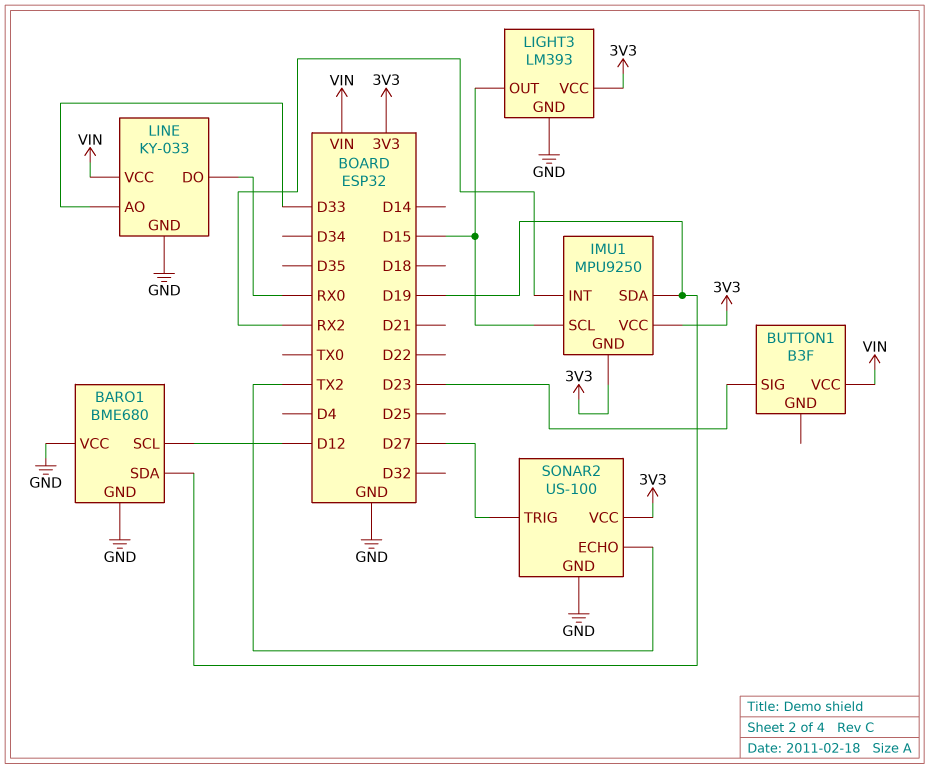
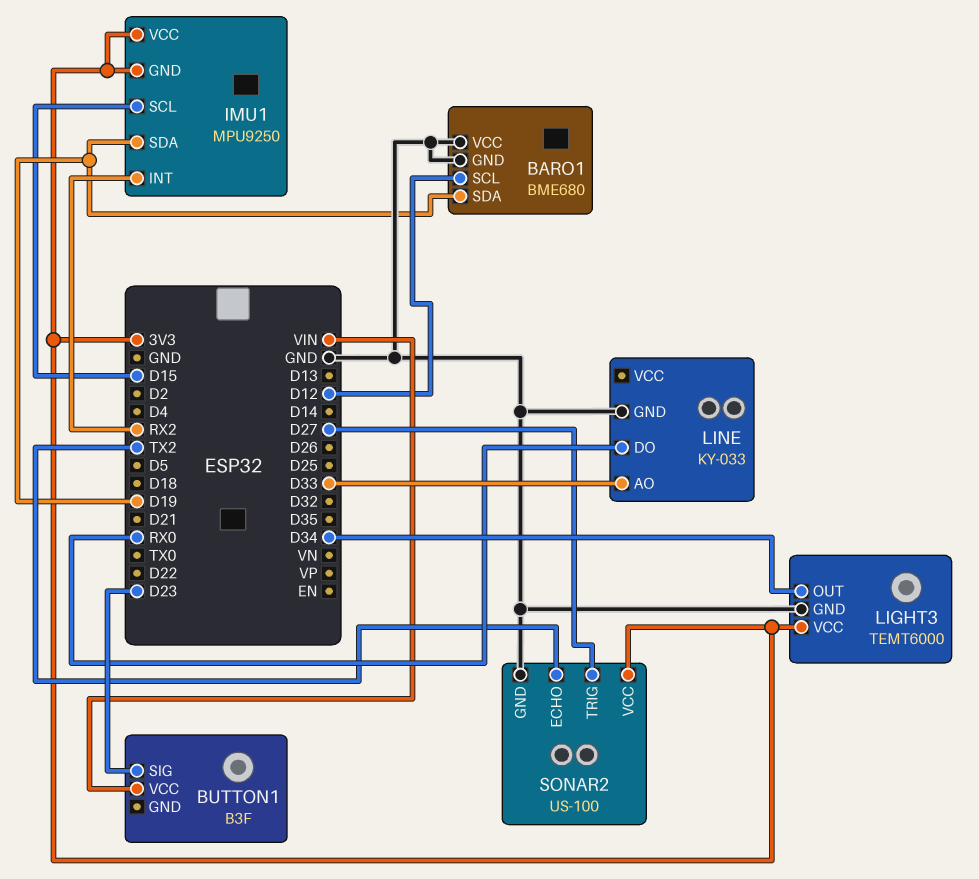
LIGHT3: LM393 -> TEMT6000
LIGHT3 pin OUT: D15 -> D34
LINE pin VCC: VIN -> none

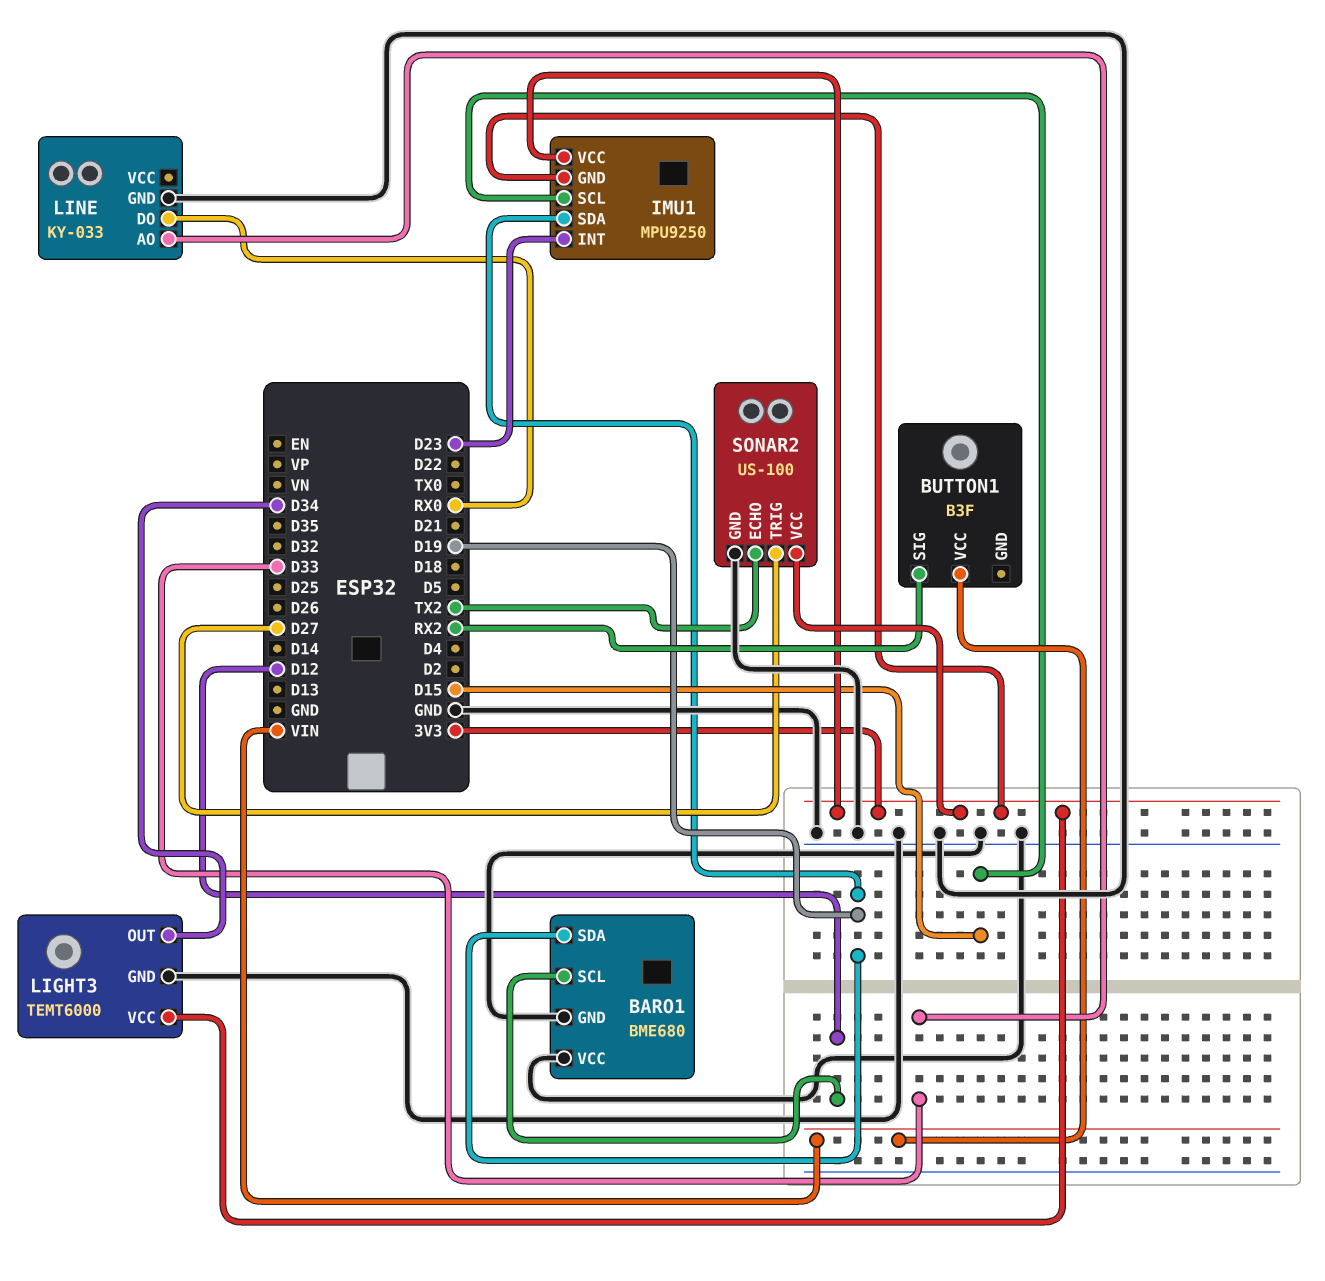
BUTTON1 pin SIG: D23 -> RX2
IMU1 pin INT: RX2 -> D23

